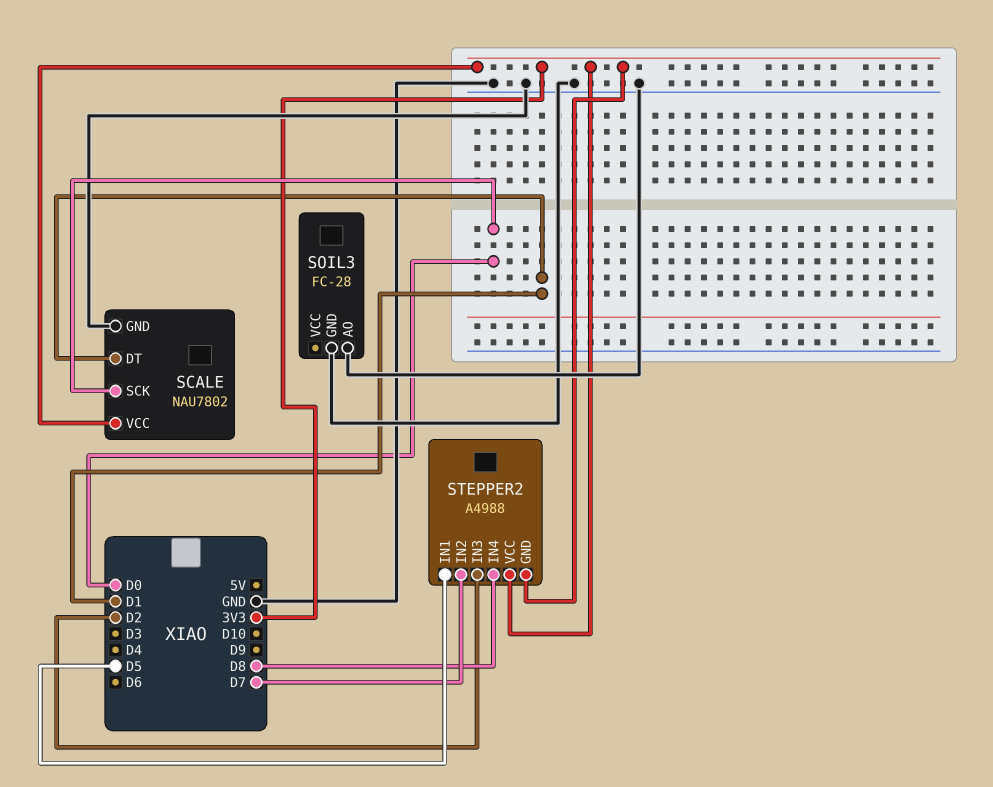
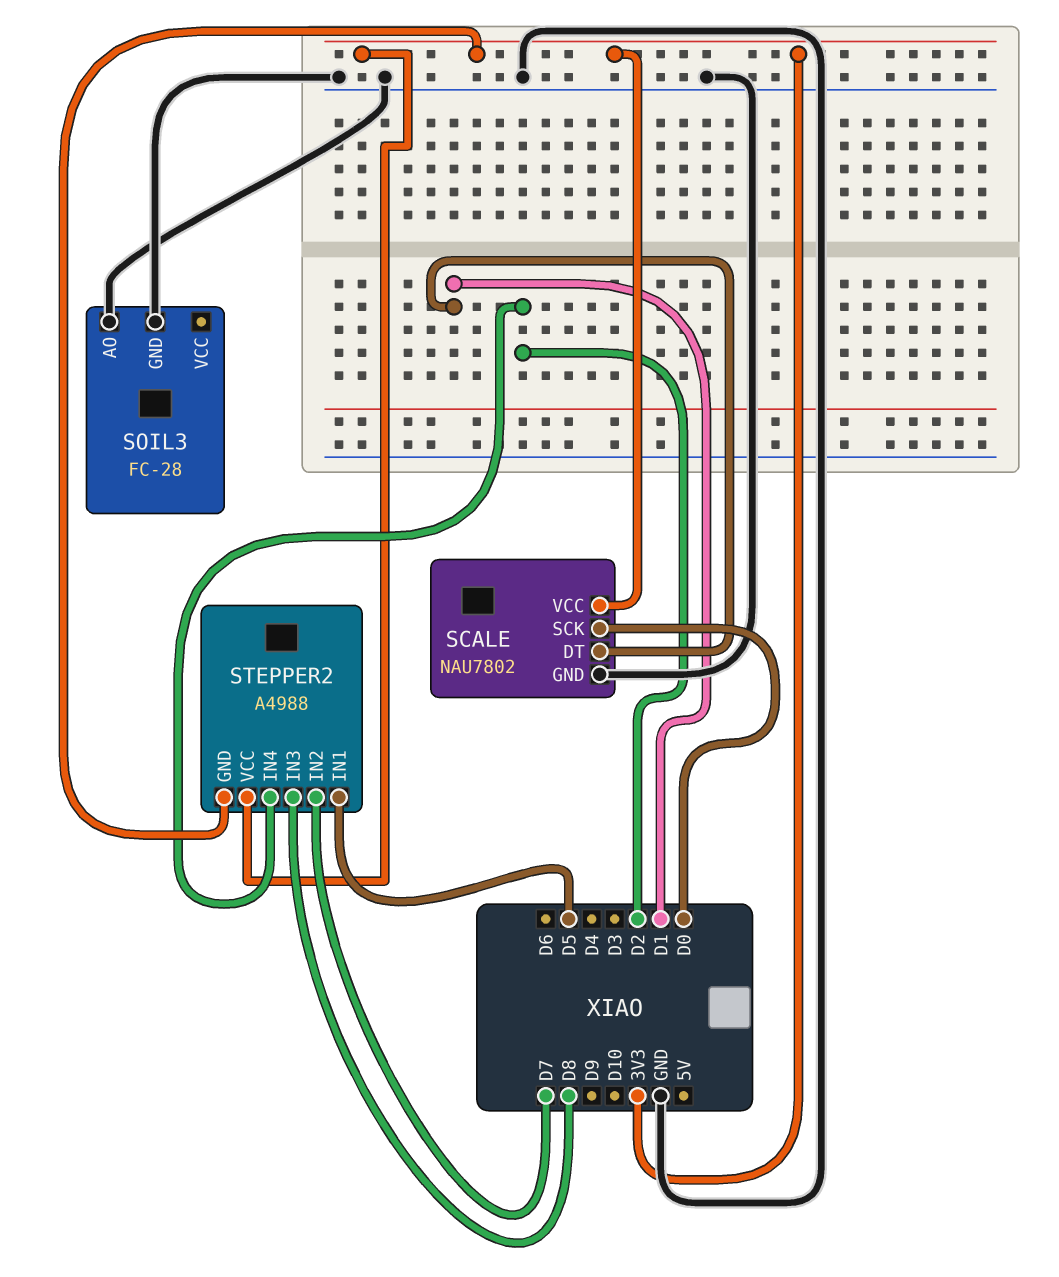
STEPPER2 pin IN3: D2 -> D8
STEPPER2 pin IN4: D8 -> D2

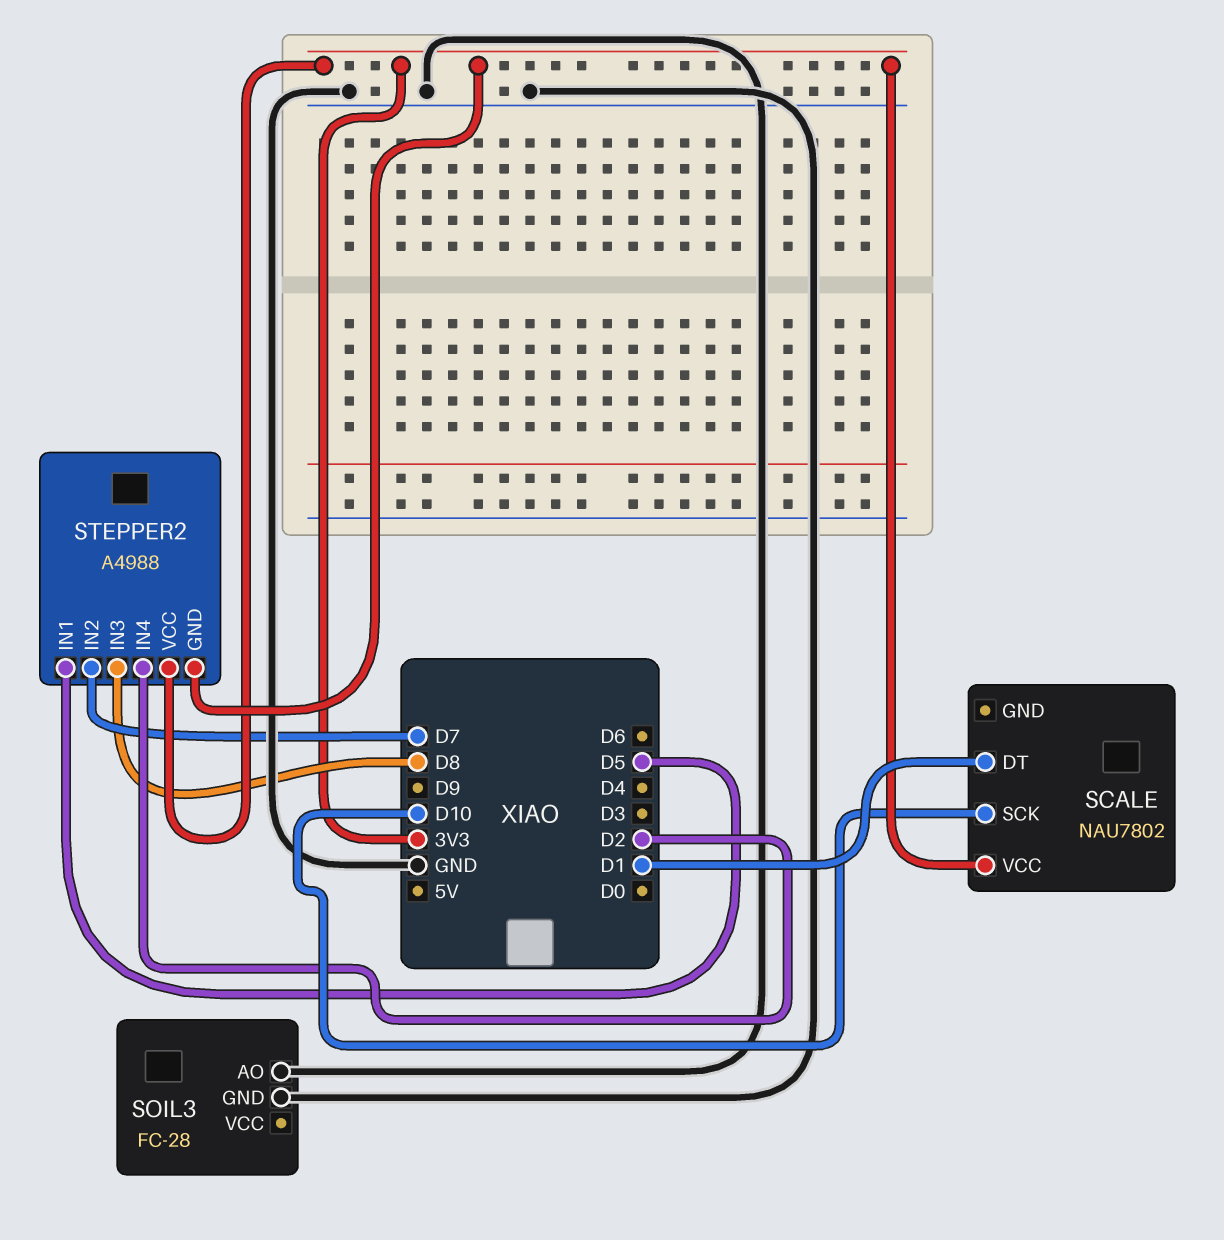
SCALE pin GND: GND -> none
SCALE pin SCK: D0 -> D10

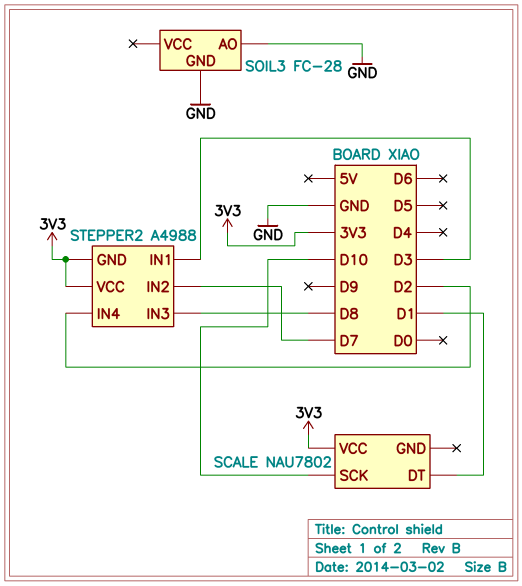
STEPPER2 pin IN1: D5 -> D3

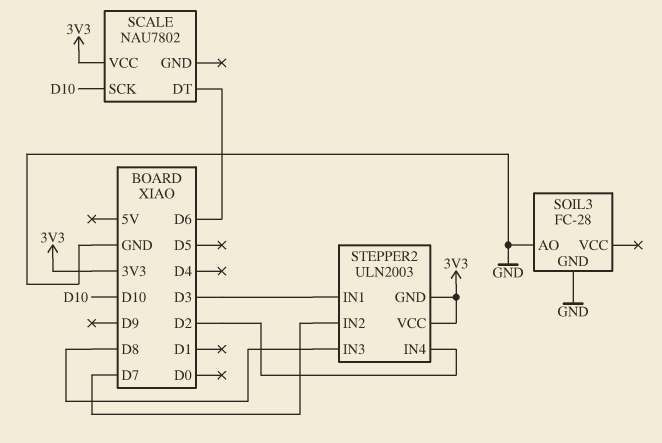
SCALE pin DT: D1 -> D6
STEPPER2: A4988 -> ULN2003

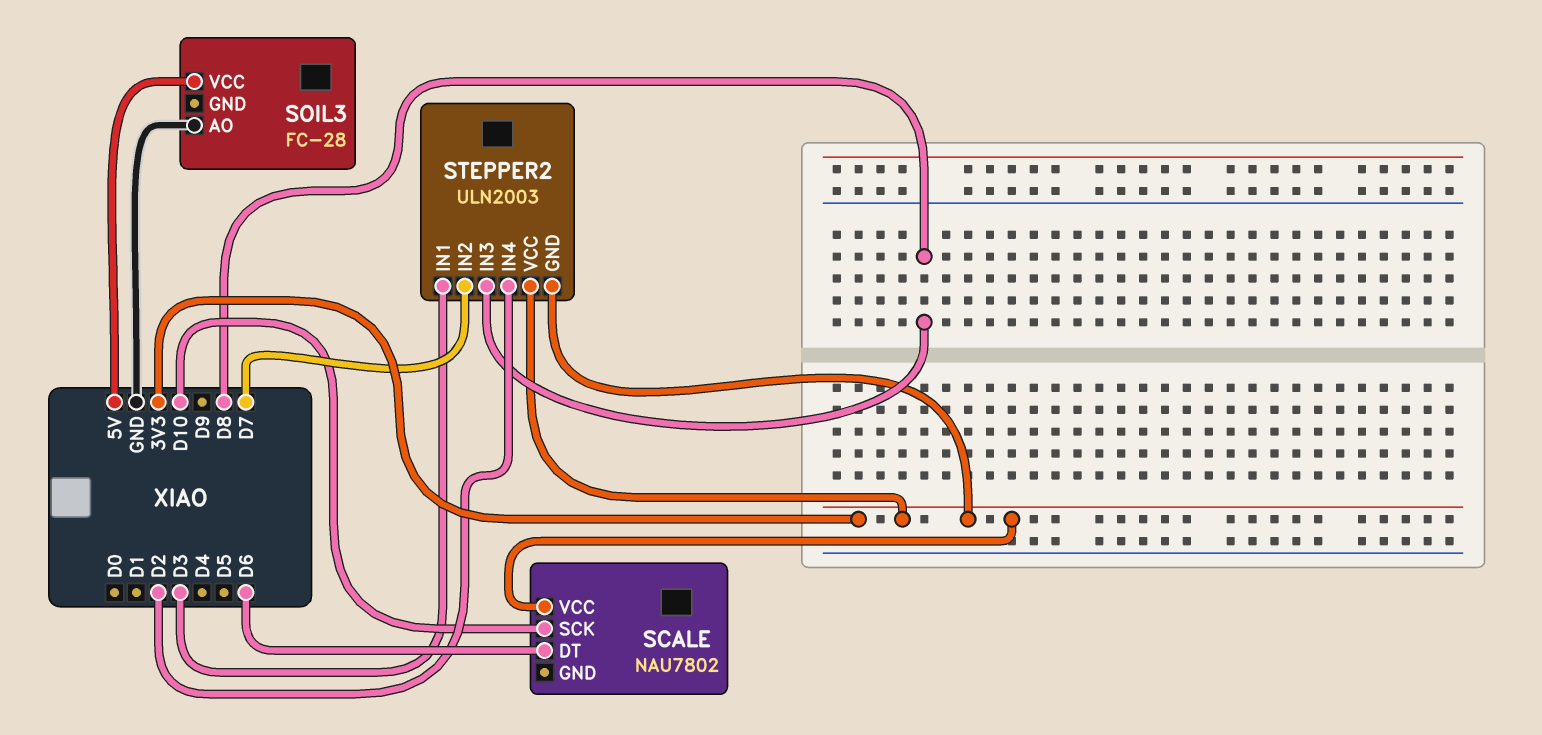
SOIL3 pin GND: GND -> none
SOIL3 pin VCC: none -> 5V

